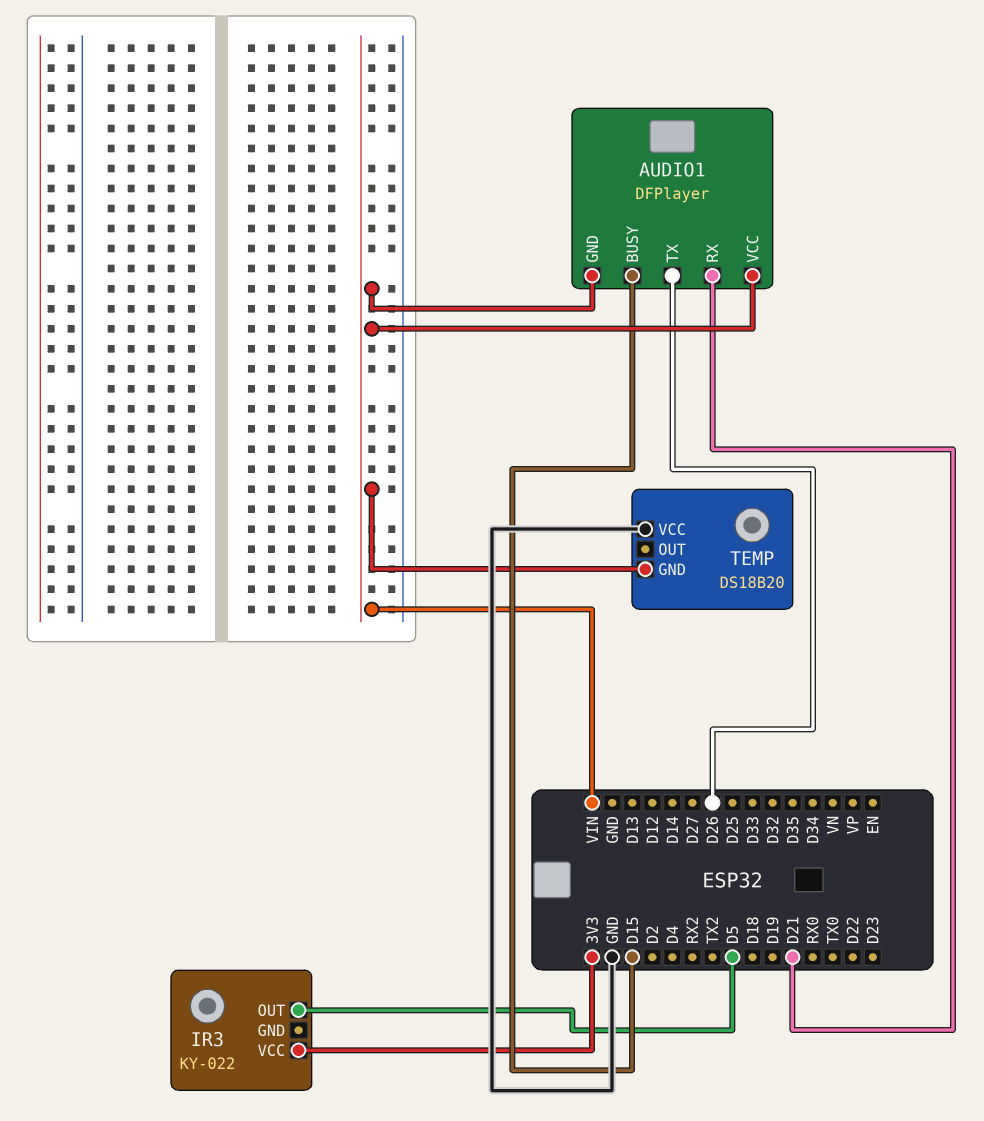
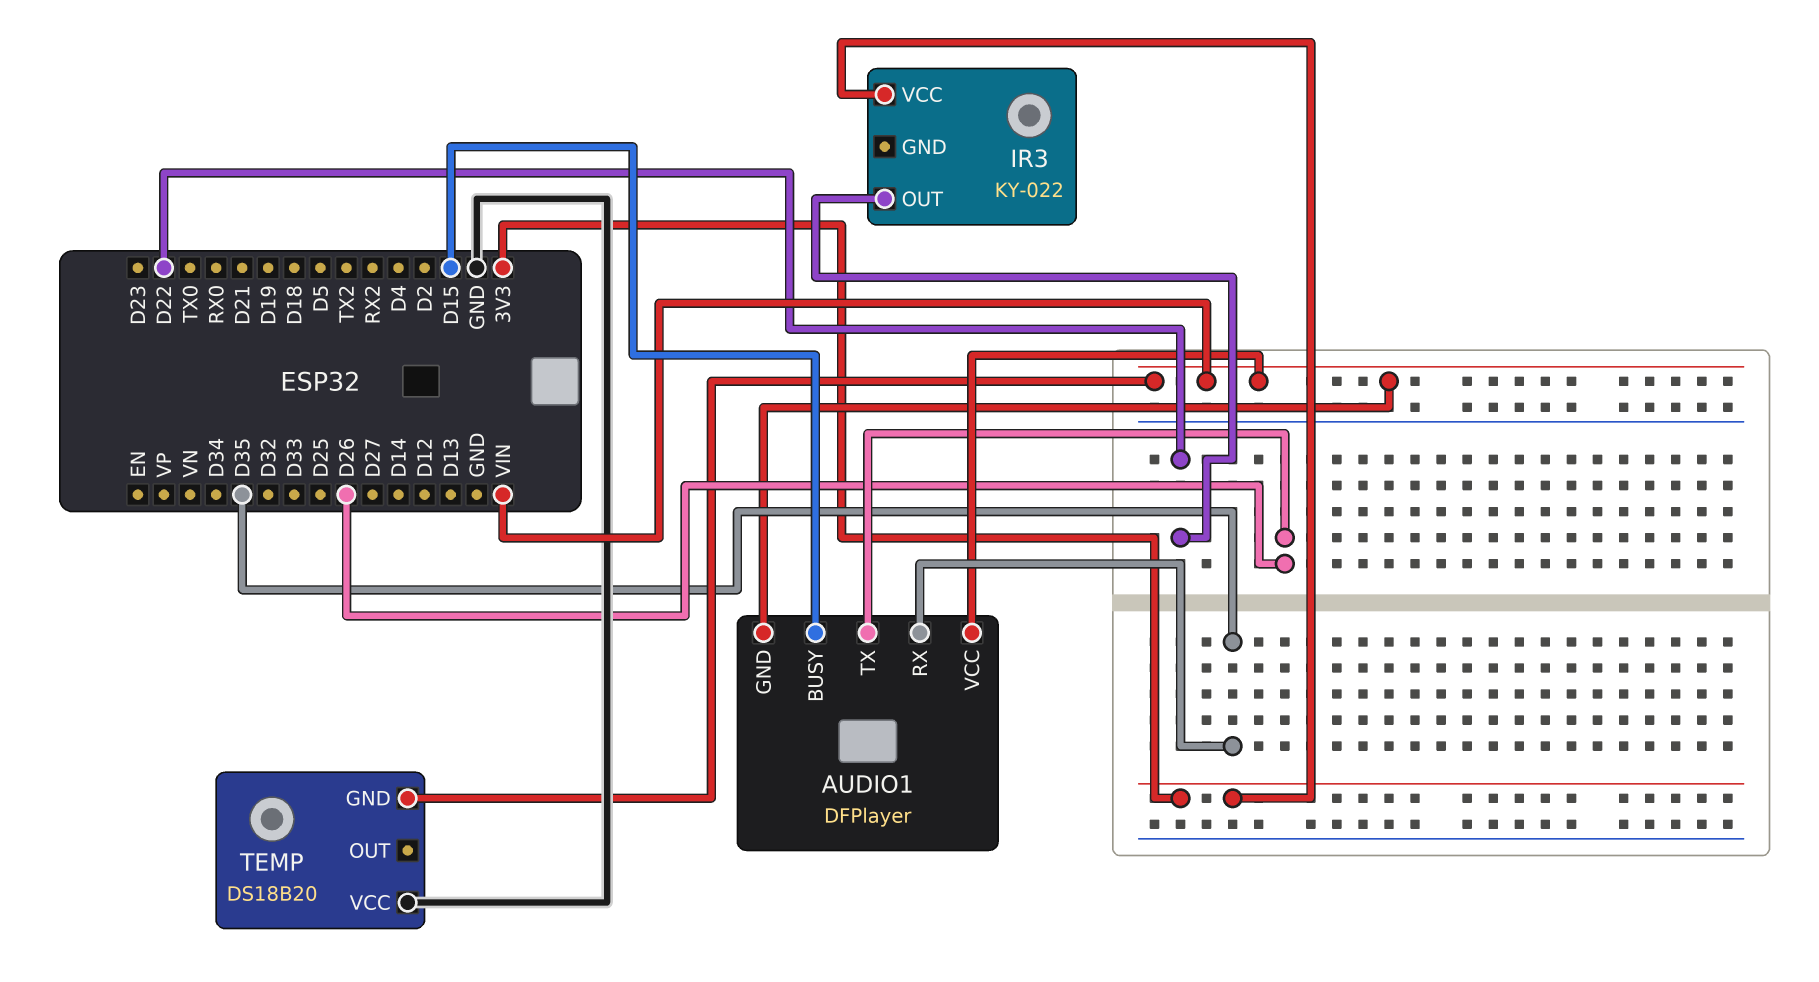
AUDIO1 pin RX: D21 -> D35
IR3 pin OUT: D5 -> D22

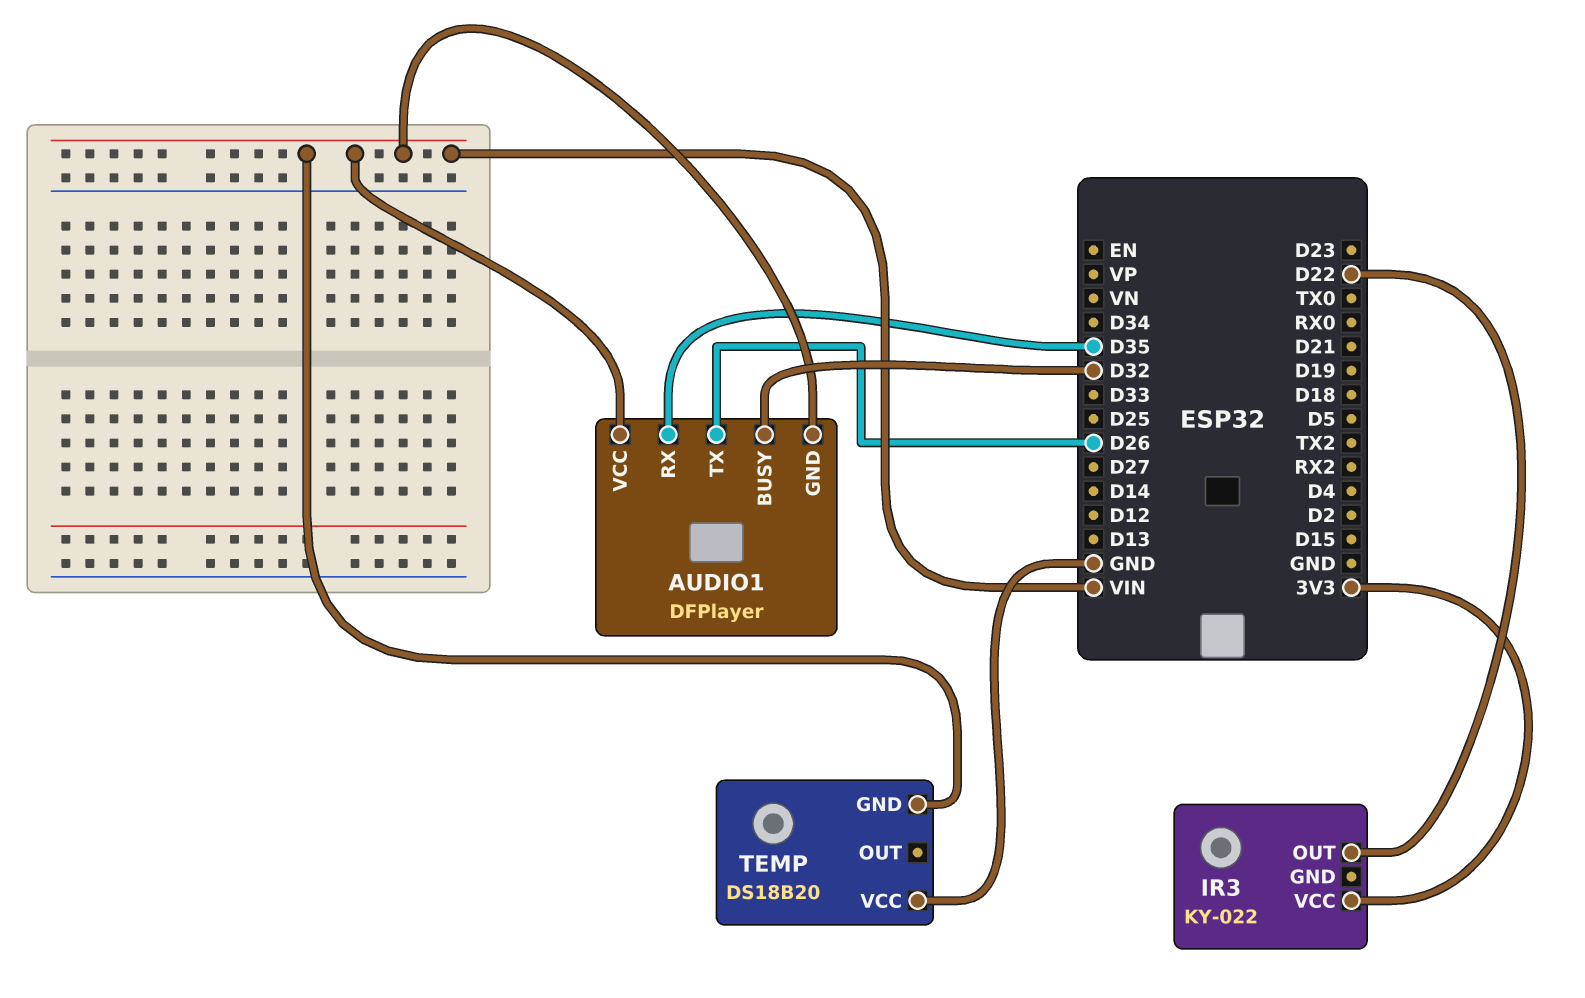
AUDIO1 pin BUSY: D15 -> D32

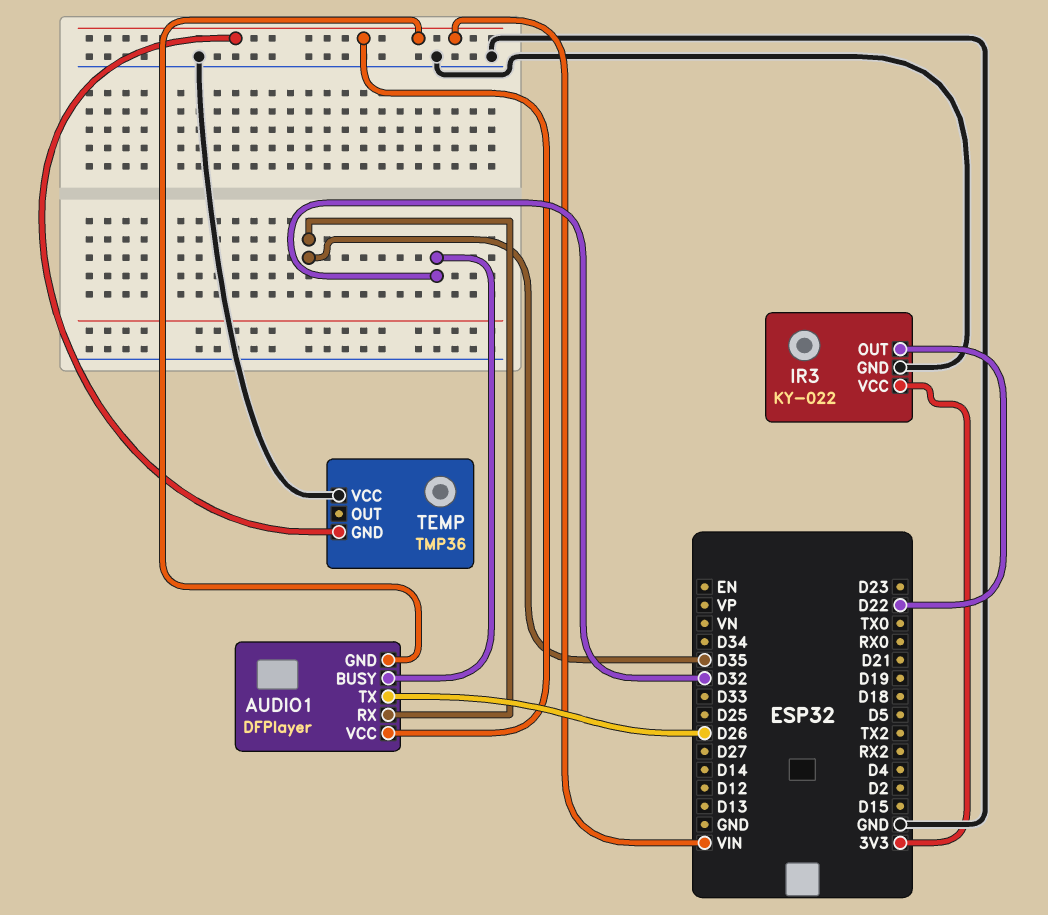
IR3 pin GND: none -> GND
TEMP: DS18B20 -> TMP36

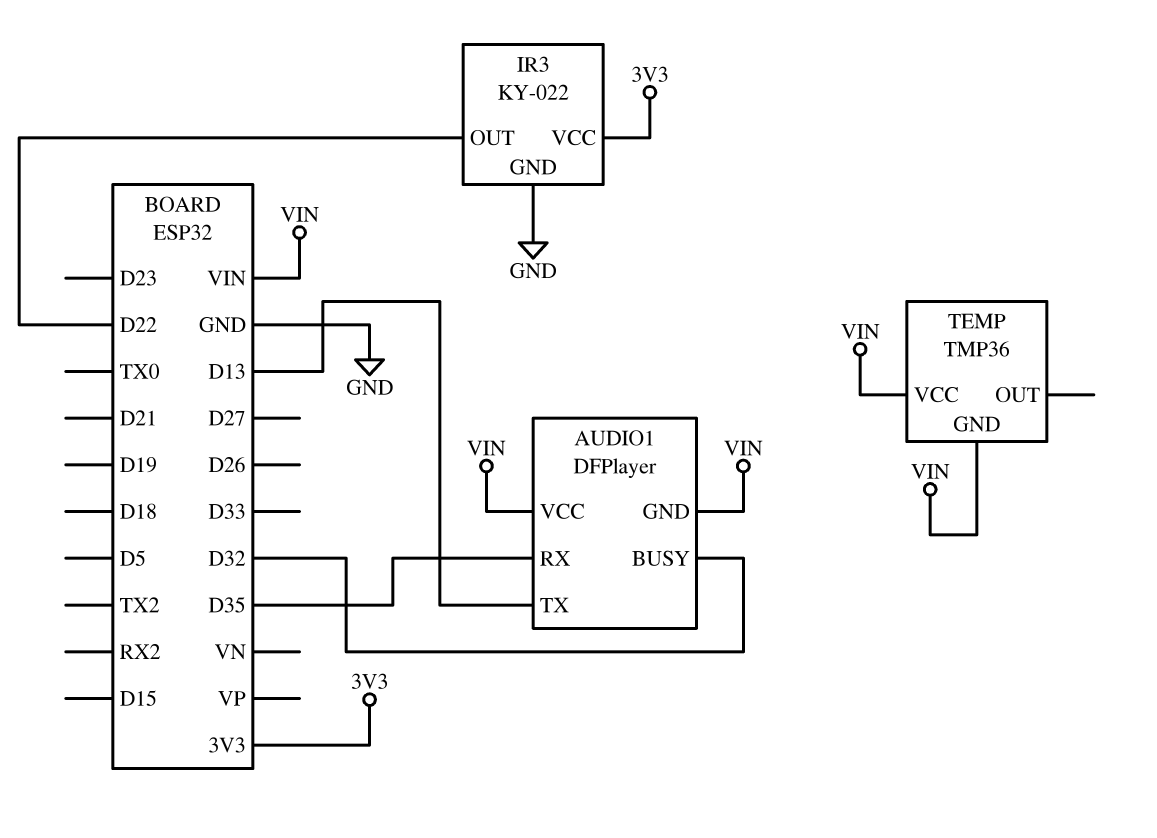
AUDIO1 pin TX: D26 -> D13
TEMP pin VCC: GND -> VIN

